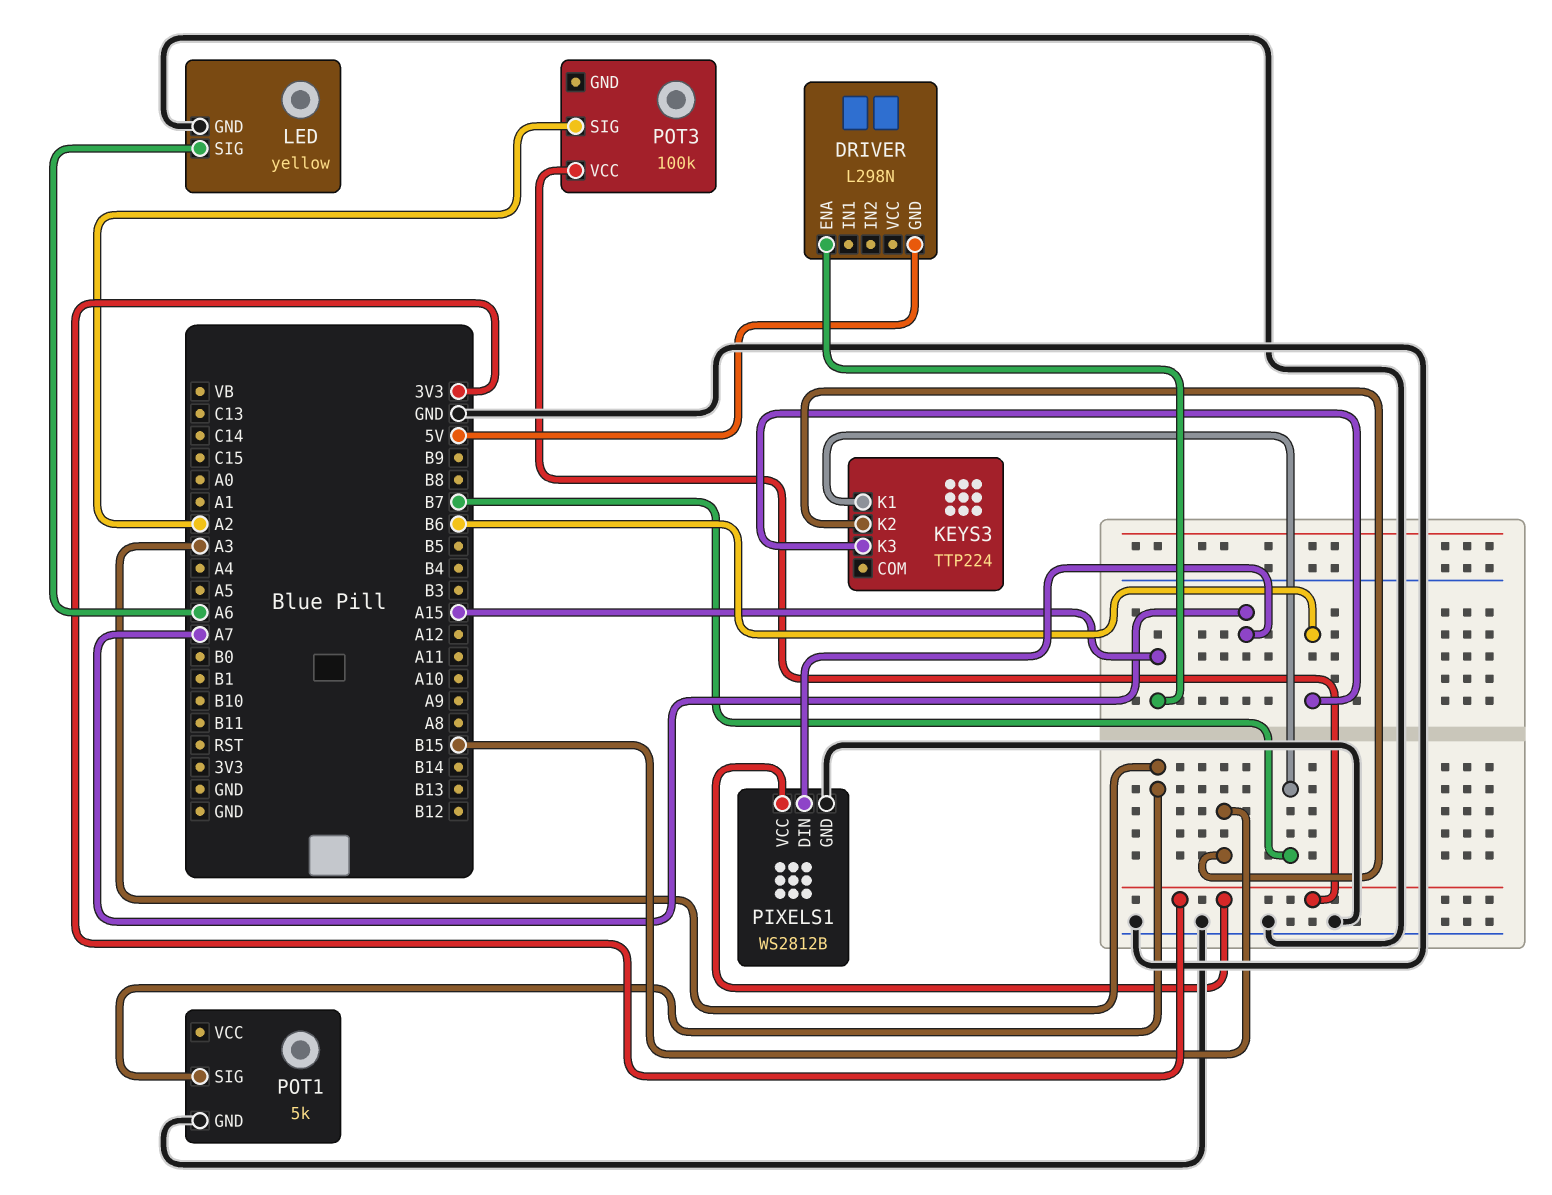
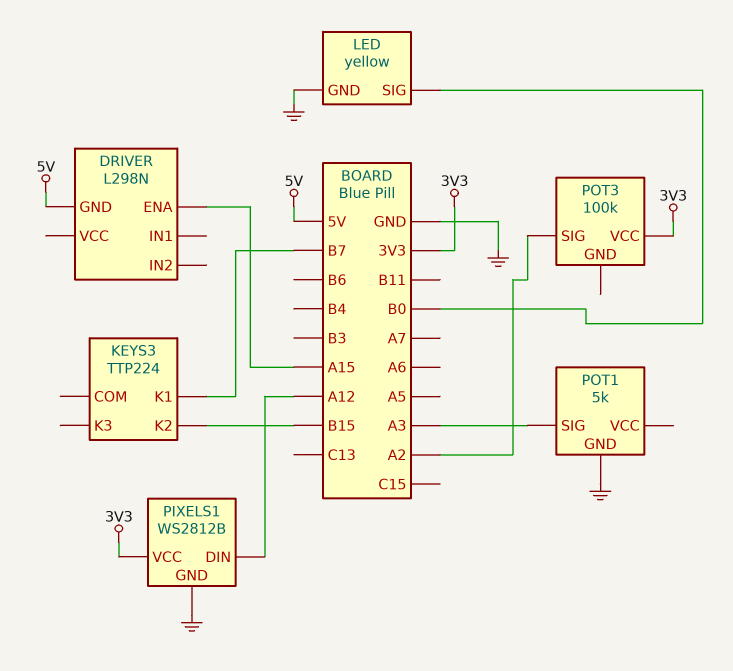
KEYS3 pin K3: B6 -> none
LED pin SIG: A6 -> B0
PIXELS1 pin DIN: A7 -> A12

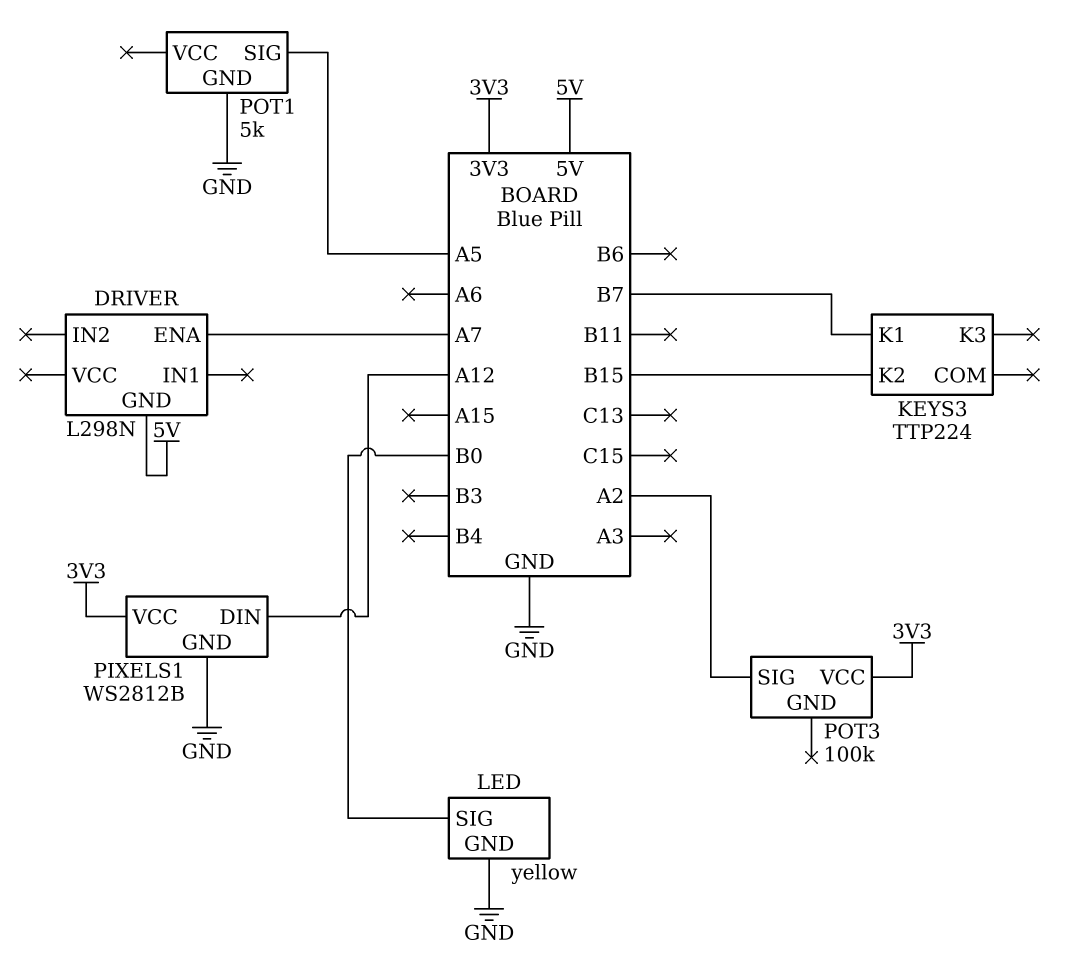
DRIVER pin ENA: A15 -> A7
POT1 pin SIG: A3 -> A5

